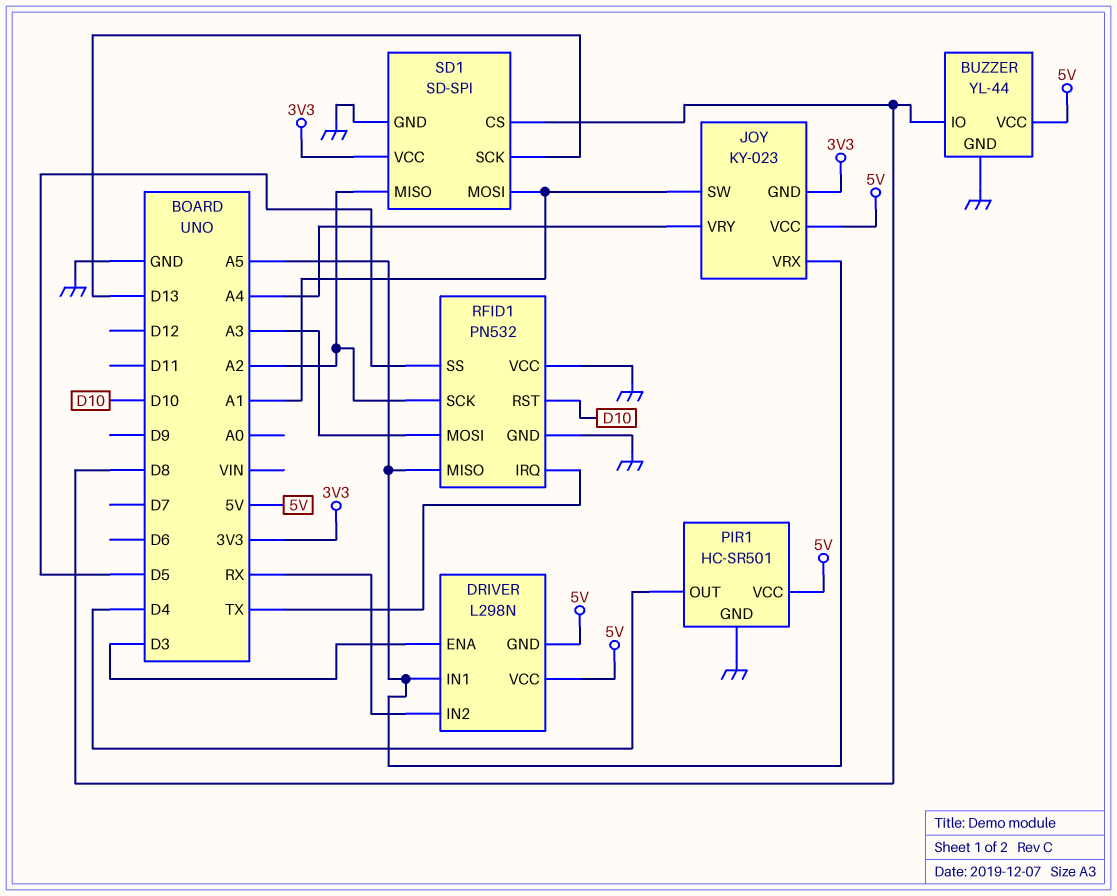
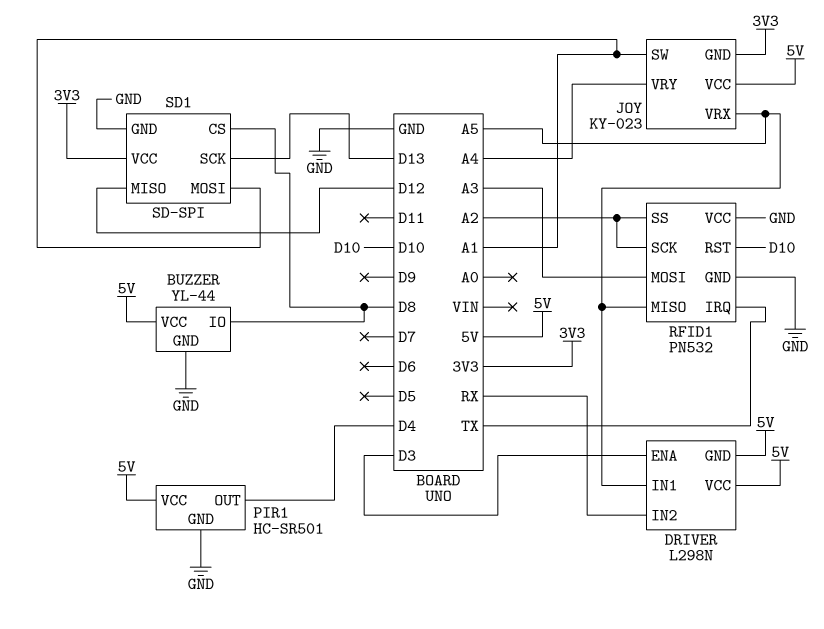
RFID1 pin SS: D5 -> A2
SD1 pin MISO: A2 -> D12

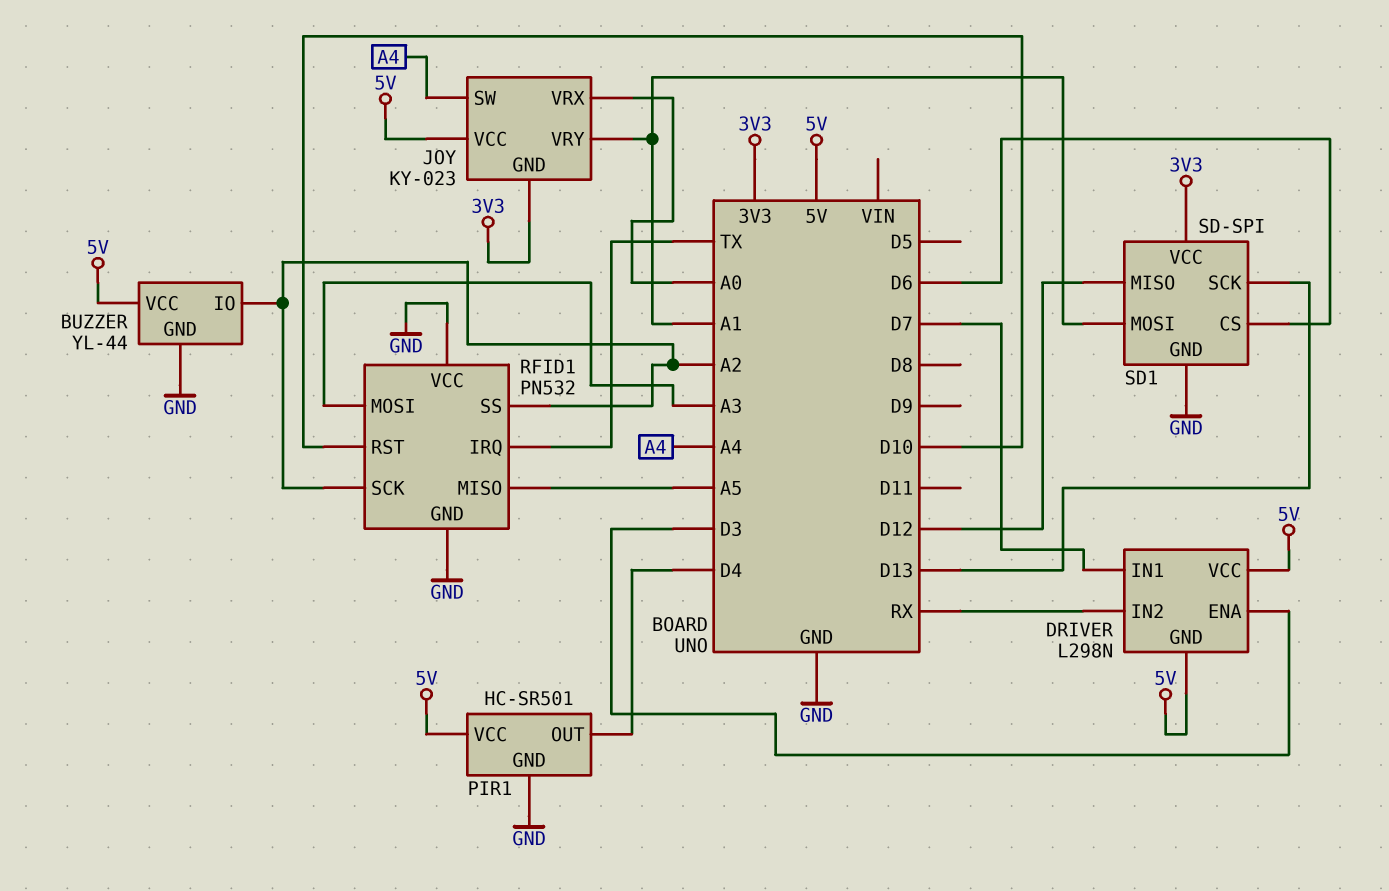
BUZZER pin IO: D8 -> A2
DRIVER pin IN1: A5 -> D7
JOY pin SW: A1 -> A4
JOY pin VRX: A5 -> A0
JOY pin VRY: A4 -> A1
SD1 pin CS: D8 -> D6

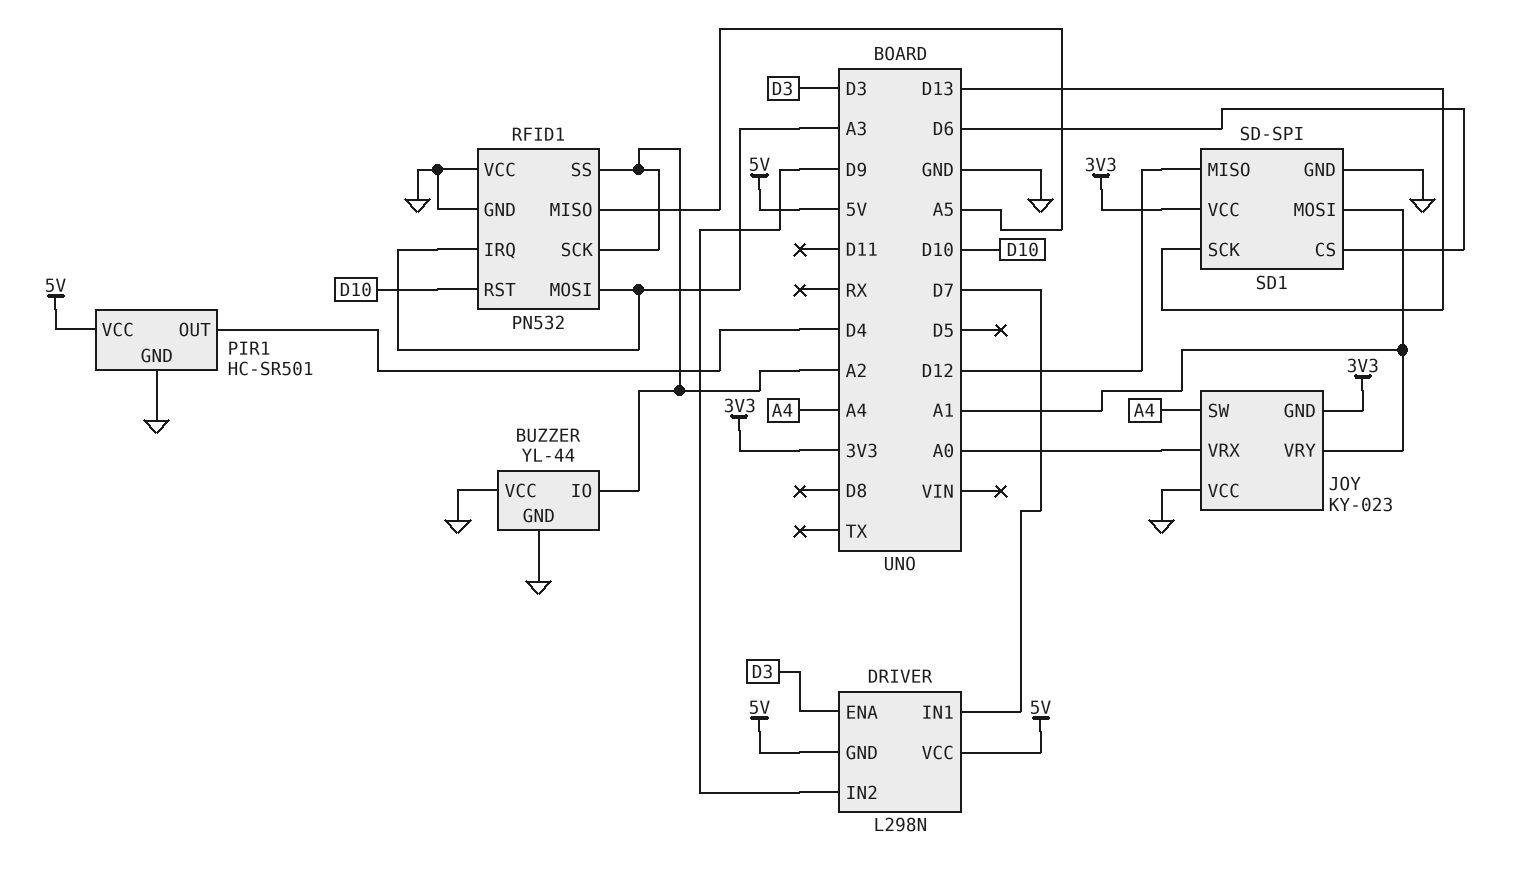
BUZZER pin VCC: 5V -> GND
DRIVER pin IN2: RX -> D9
JOY pin VCC: 5V -> GND
RFID1 pin IRQ: TX -> A3

